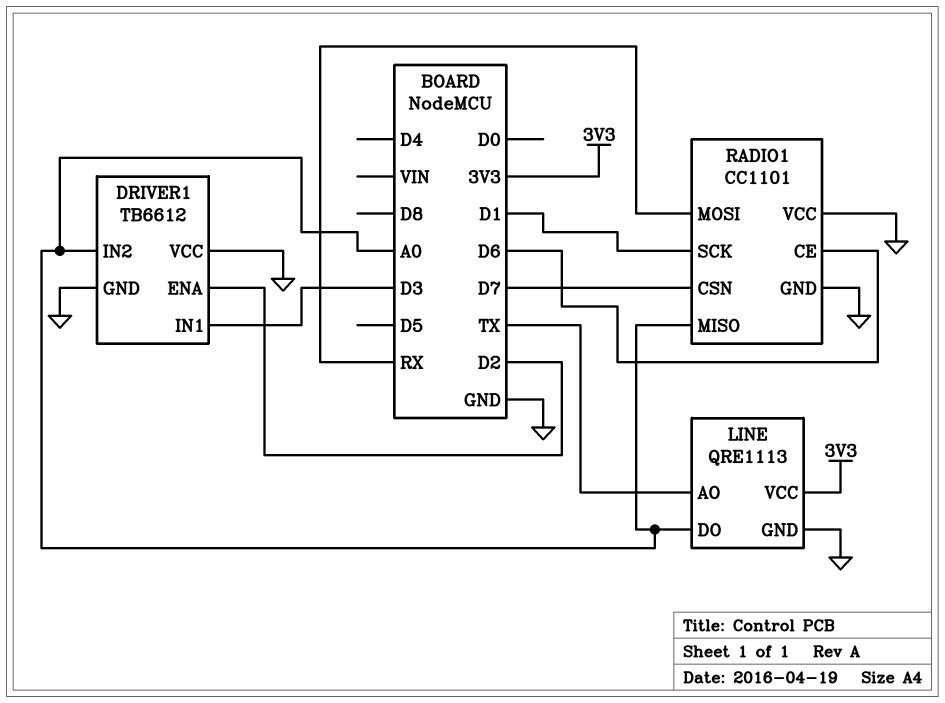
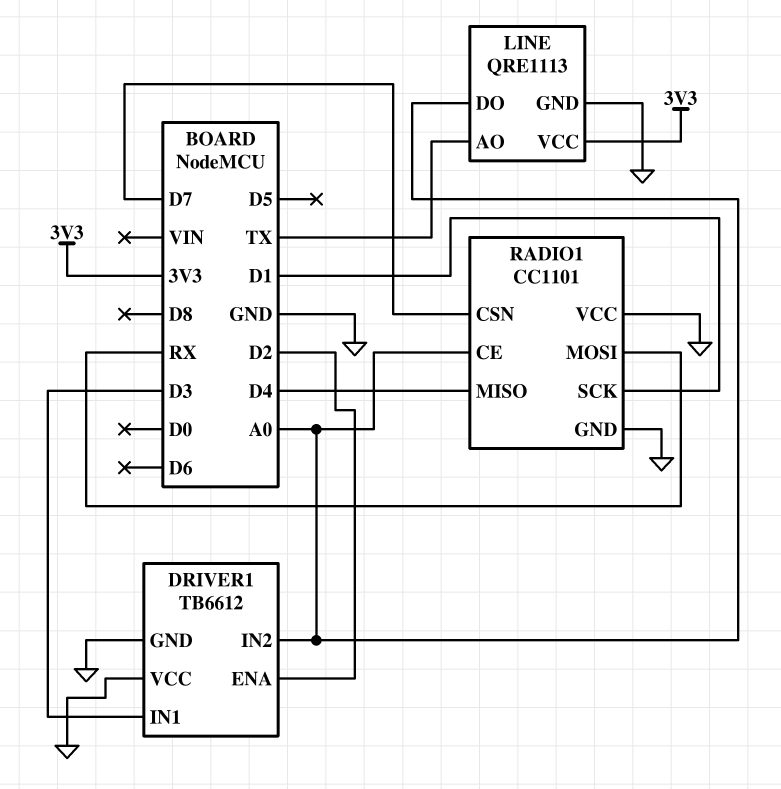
RADIO1 pin CE: D6 -> A0
RADIO1 pin MISO: A0 -> D4

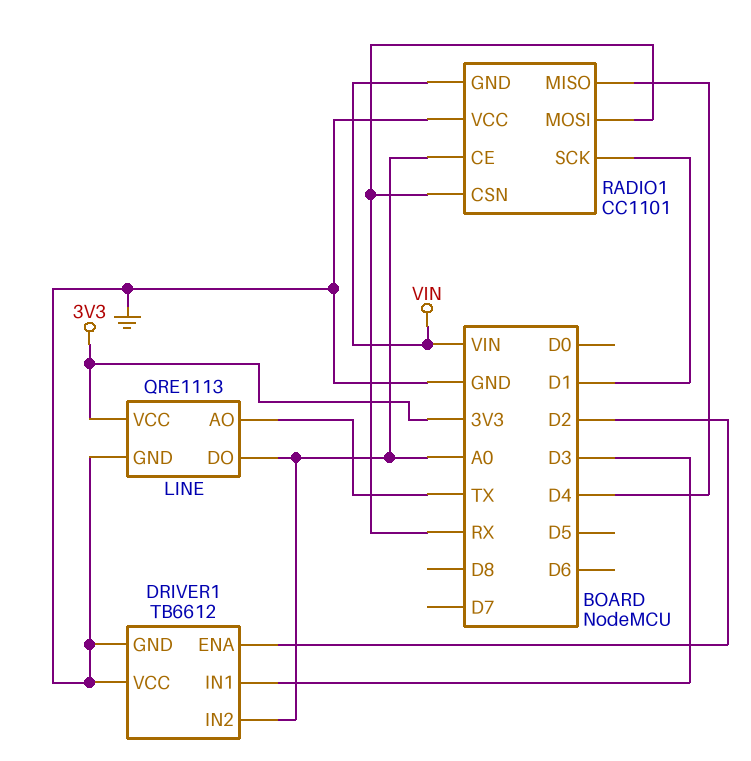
RADIO1 pin CSN: D7 -> RX
RADIO1 pin GND: GND -> VIN

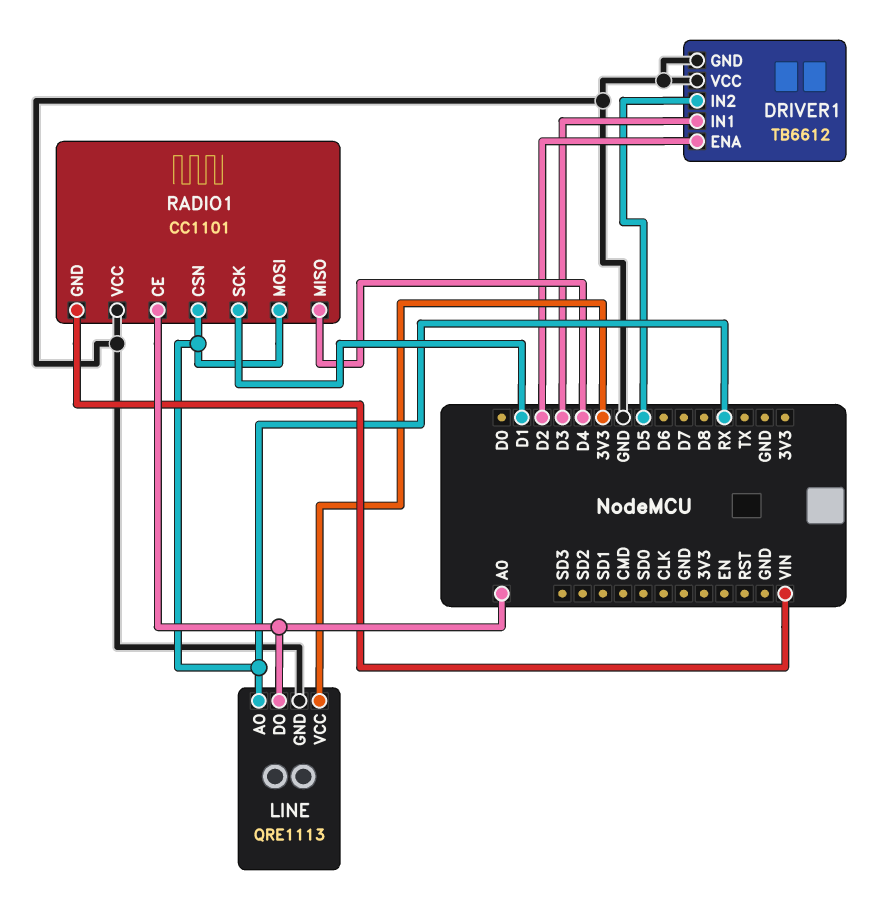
DRIVER1 pin IN2: A0 -> D5
LINE pin AO: TX -> RX

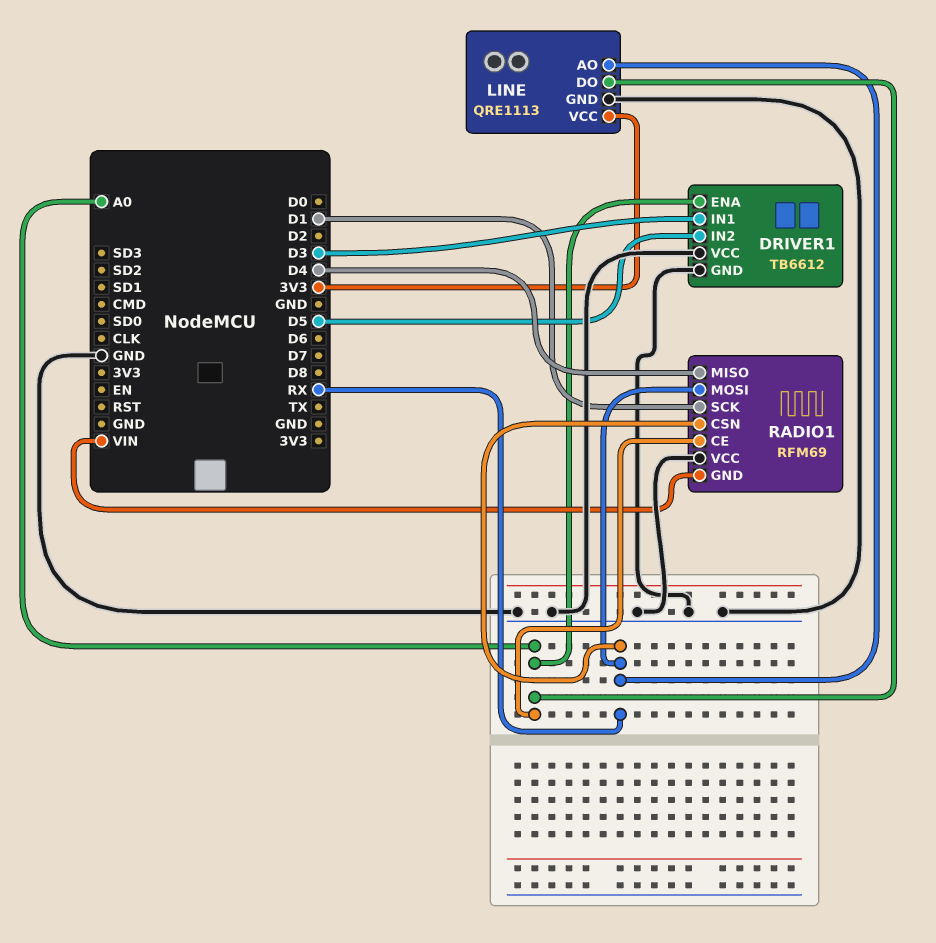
DRIVER1 pin ENA: D2 -> A0
RADIO1: CC1101 -> RFM69

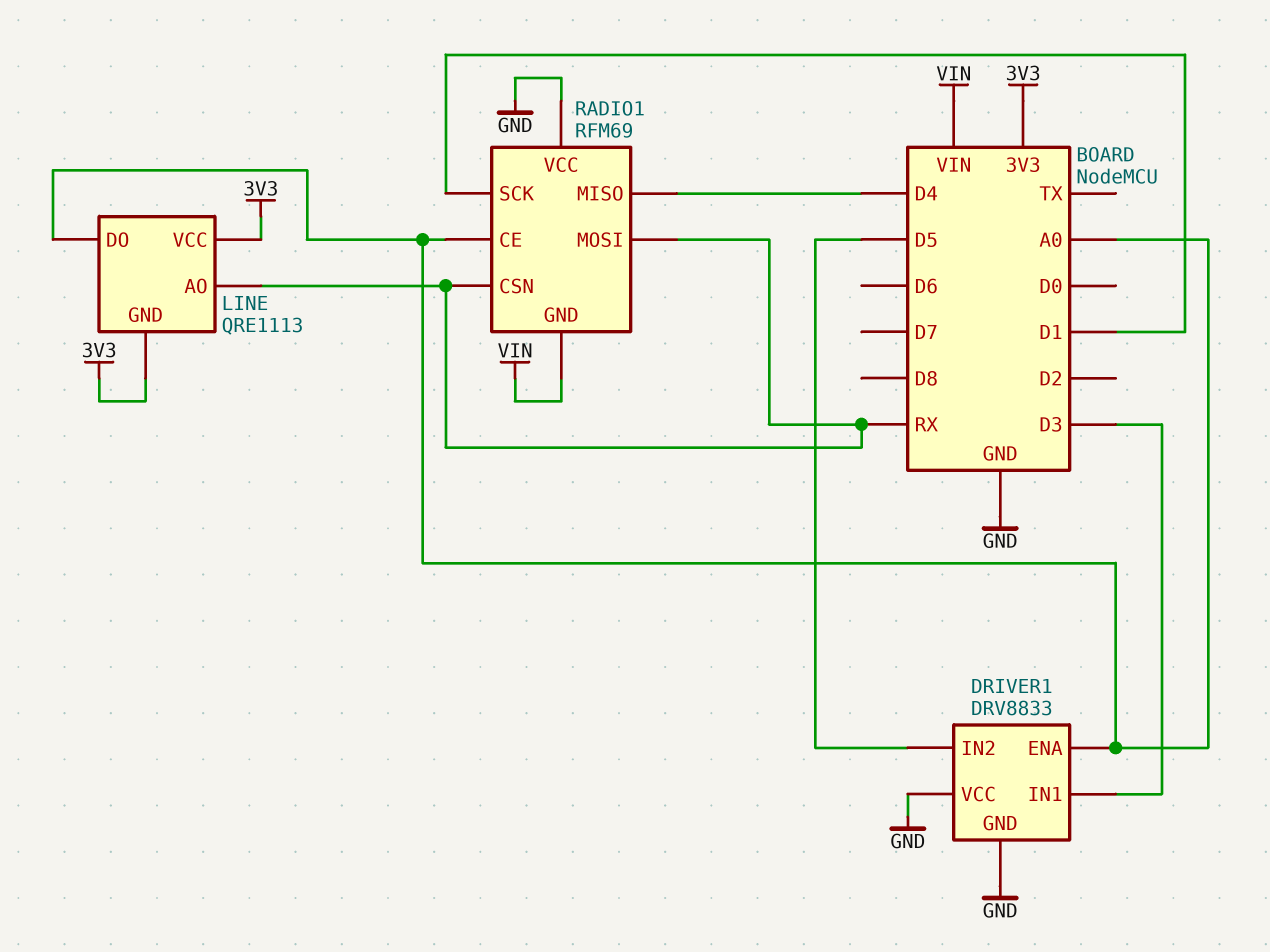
DRIVER1: TB6612 -> DRV8833
LINE pin GND: GND -> 3V3

